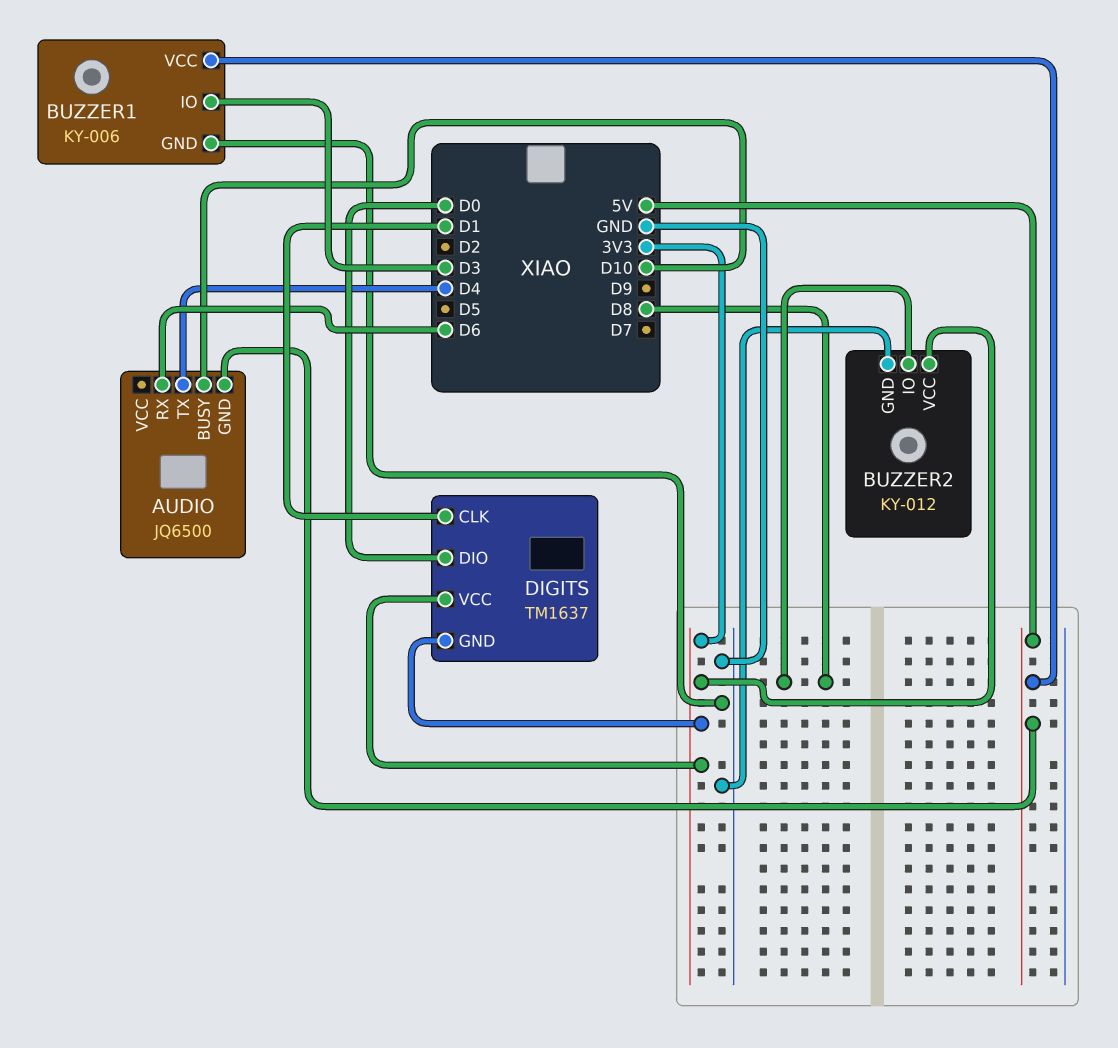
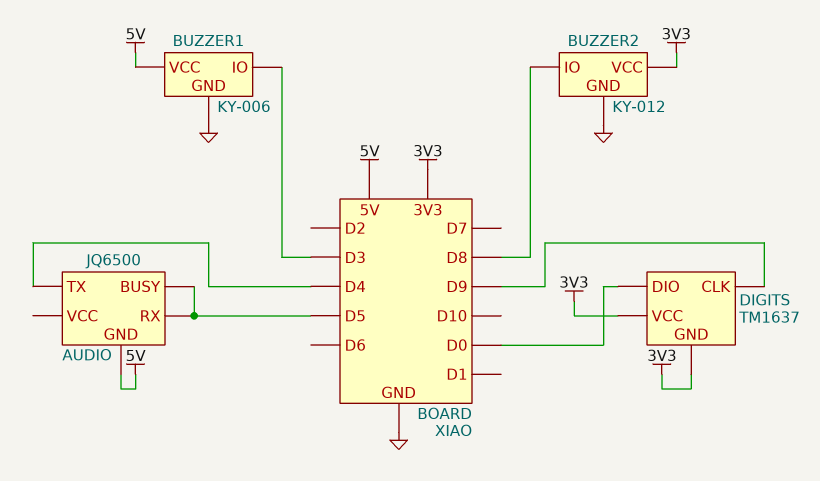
AUDIO pin BUSY: D10 -> D5
AUDIO pin RX: D6 -> D5
DIGITS pin CLK: D1 -> D9

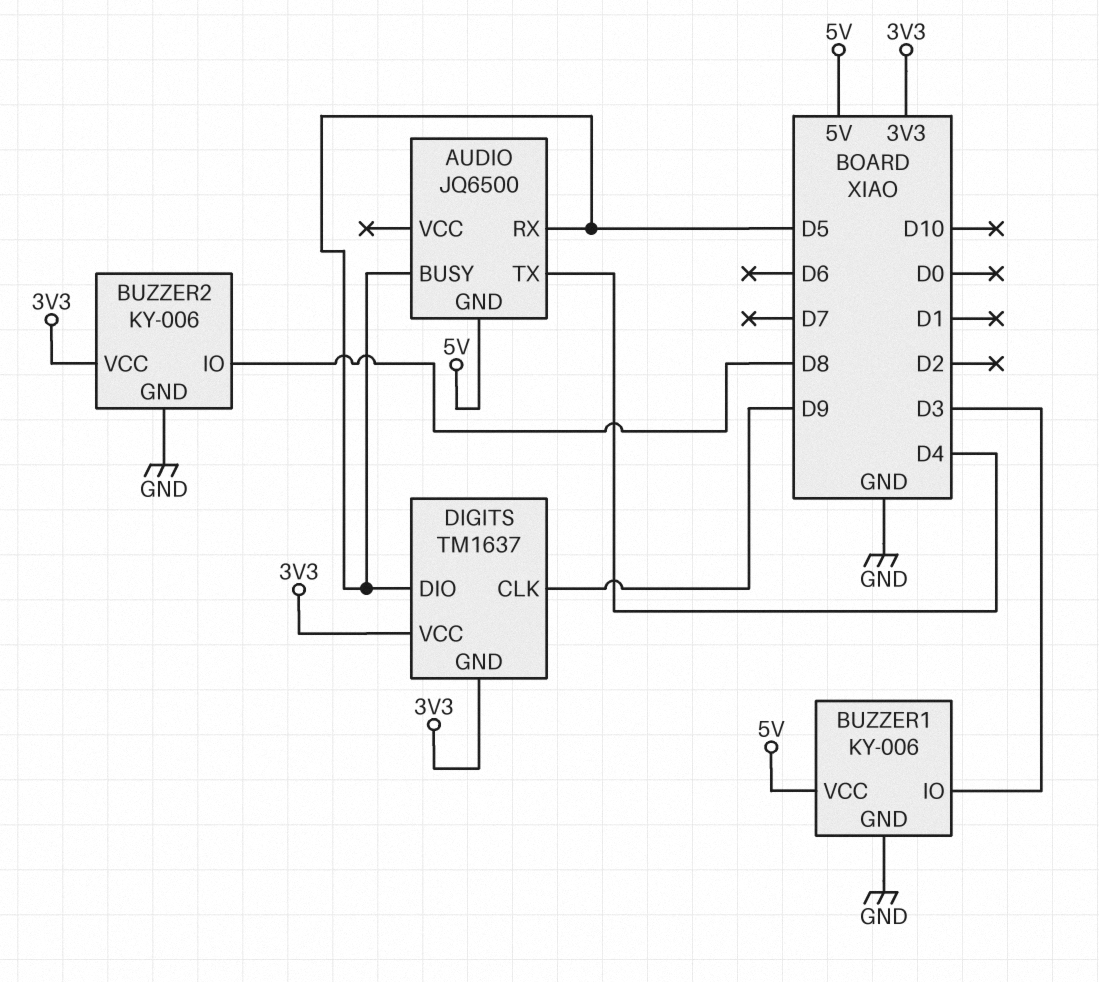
BUZZER2: KY-012 -> KY-006
DIGITS pin DIO: D0 -> D5

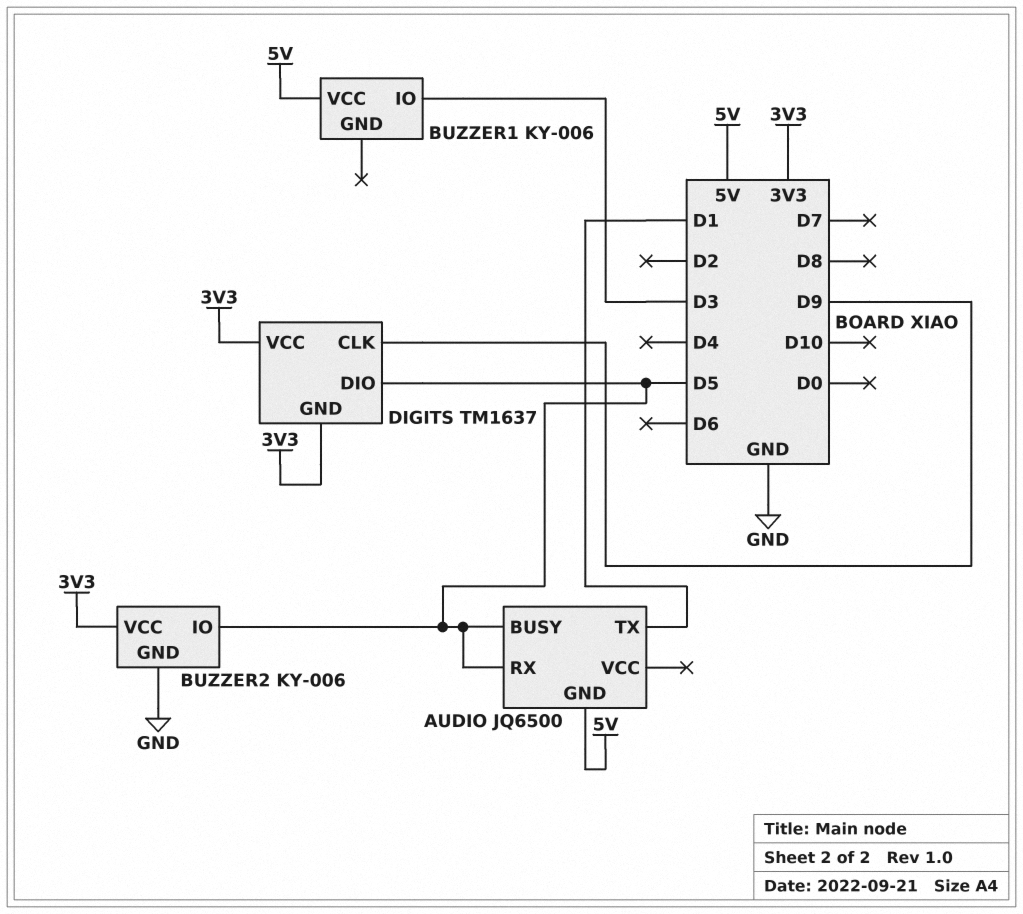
AUDIO pin TX: D4 -> D1
BUZZER1 pin GND: GND -> none
BUZZER2 pin IO: D8 -> D5

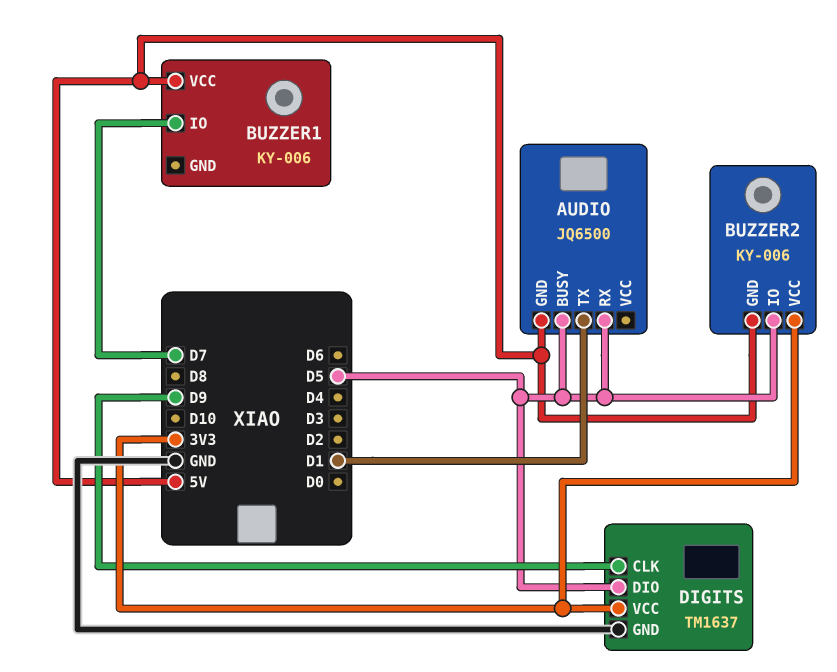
BUZZER1 pin IO: D3 -> D7
BUZZER2 pin GND: GND -> 5V
DIGITS pin GND: 3V3 -> GND

